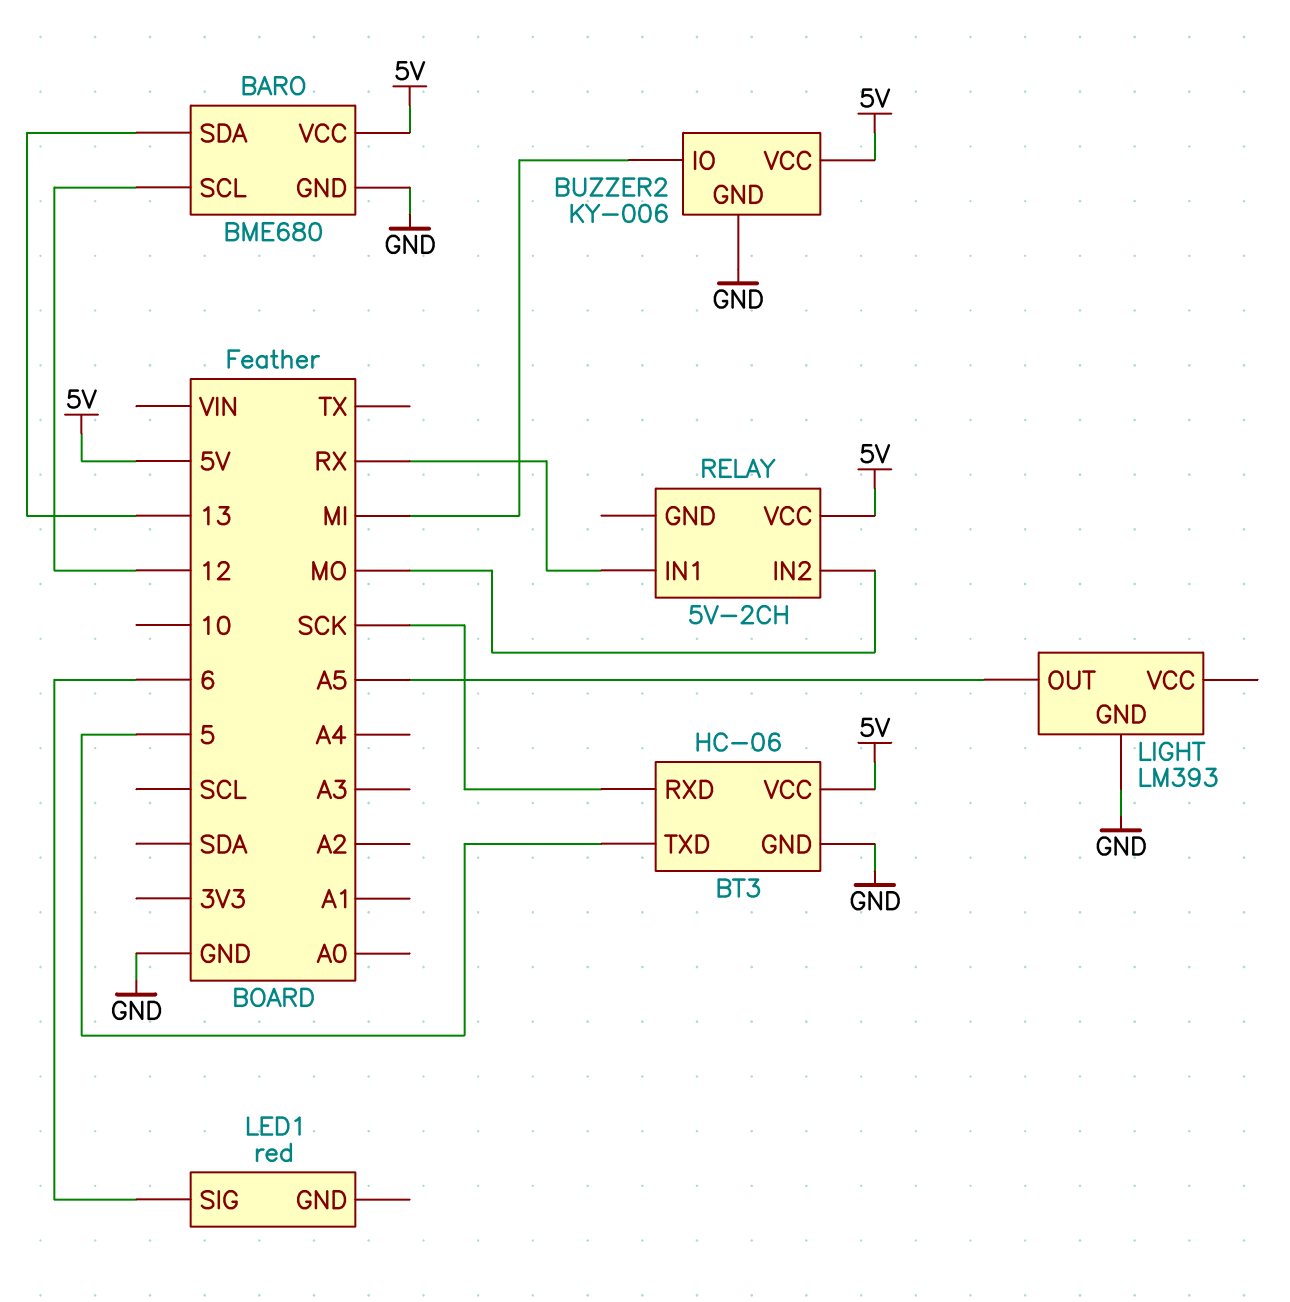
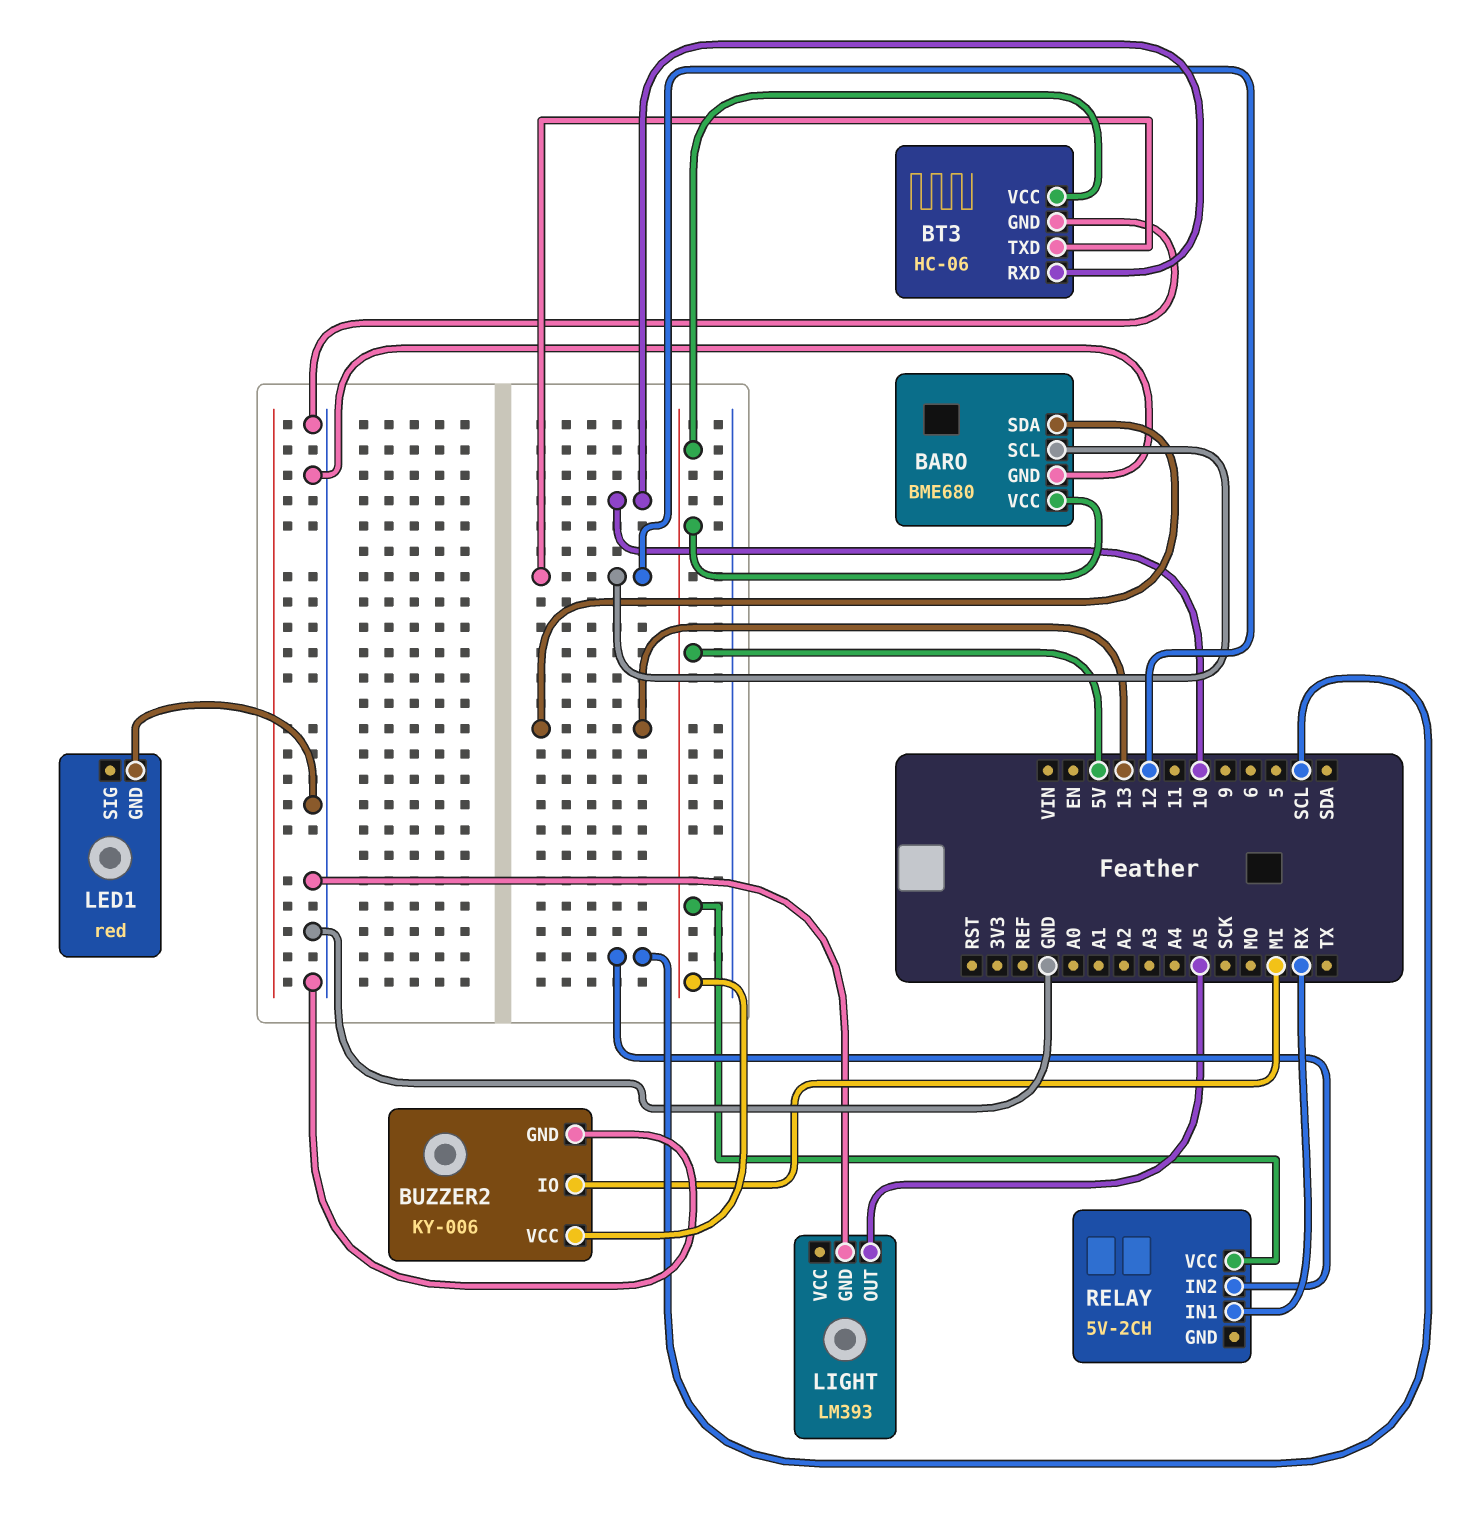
BT3 pin RXD: SCK -> 10
BT3 pin TXD: 5 -> 12
LED1 pin GND: none -> GND
LED1 pin SIG: 6 -> none
RELAY pin IN2: MO -> SCL

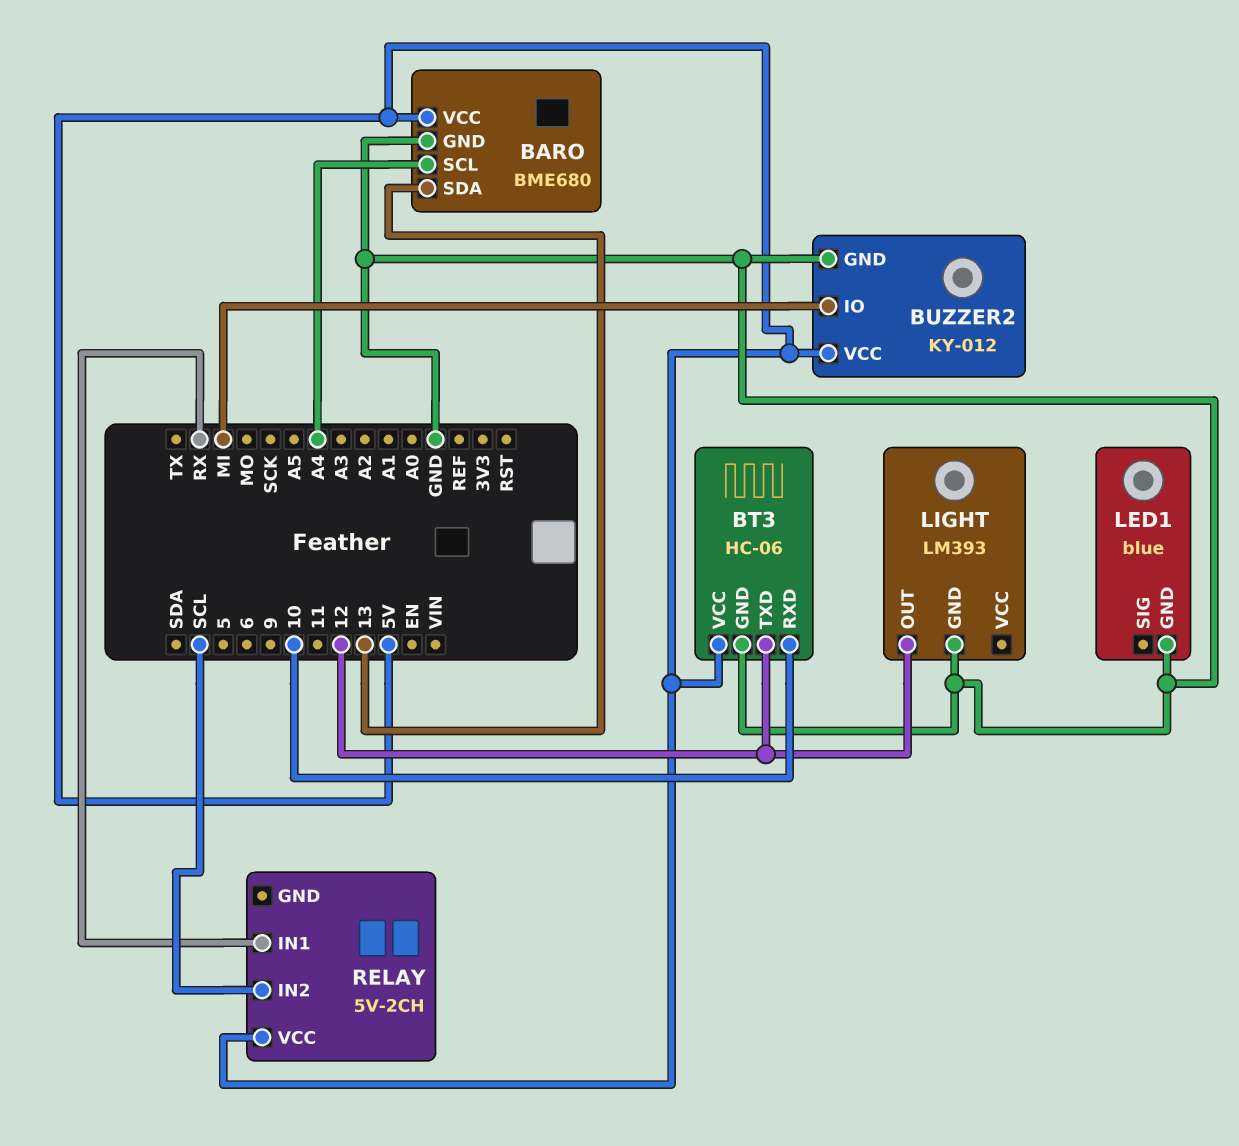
BARO pin SCL: 12 -> A4
BUZZER2: KY-006 -> KY-012
LED1: red -> blue
LIGHT pin OUT: A5 -> 12

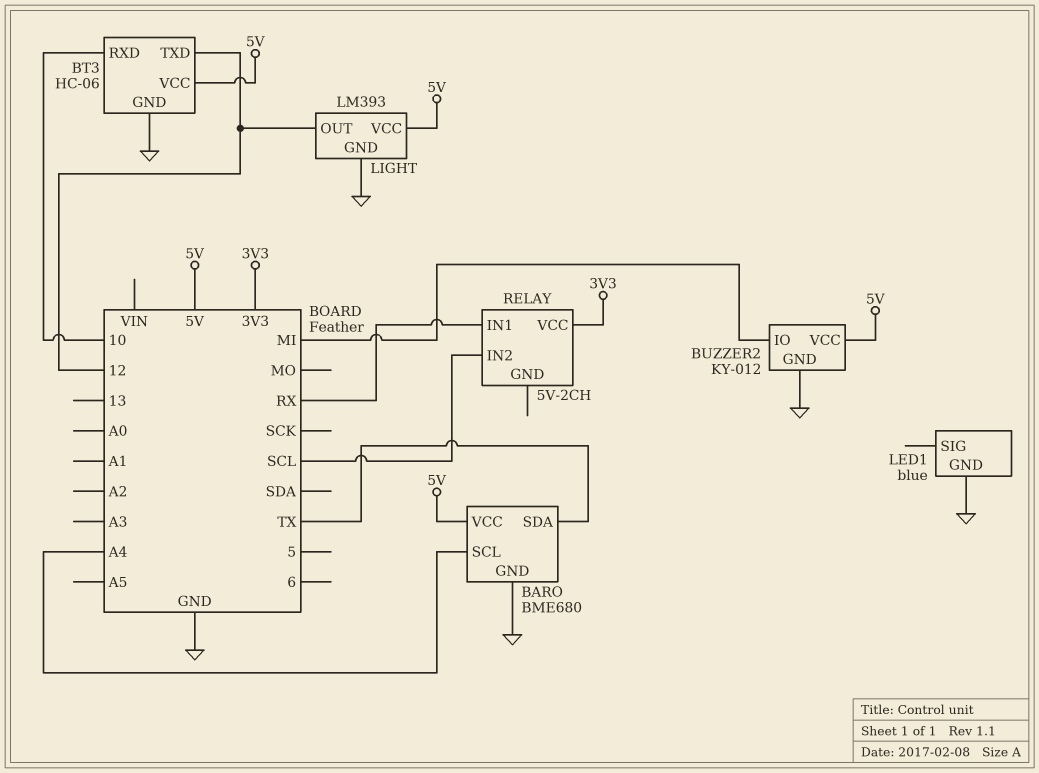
BARO pin SDA: 13 -> TX
LIGHT pin VCC: none -> 5V
RELAY pin VCC: 5V -> 3V3

